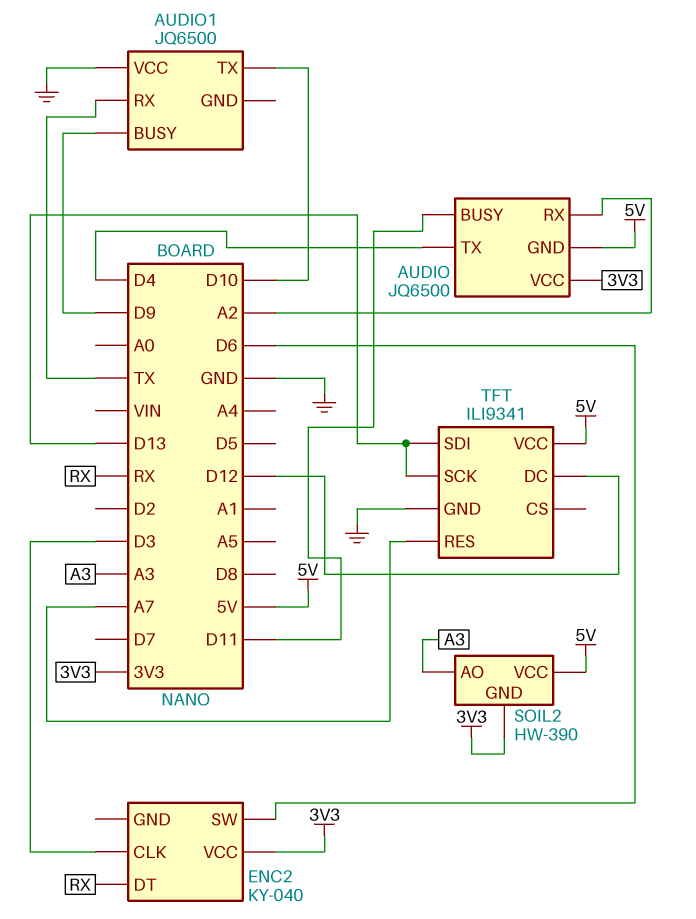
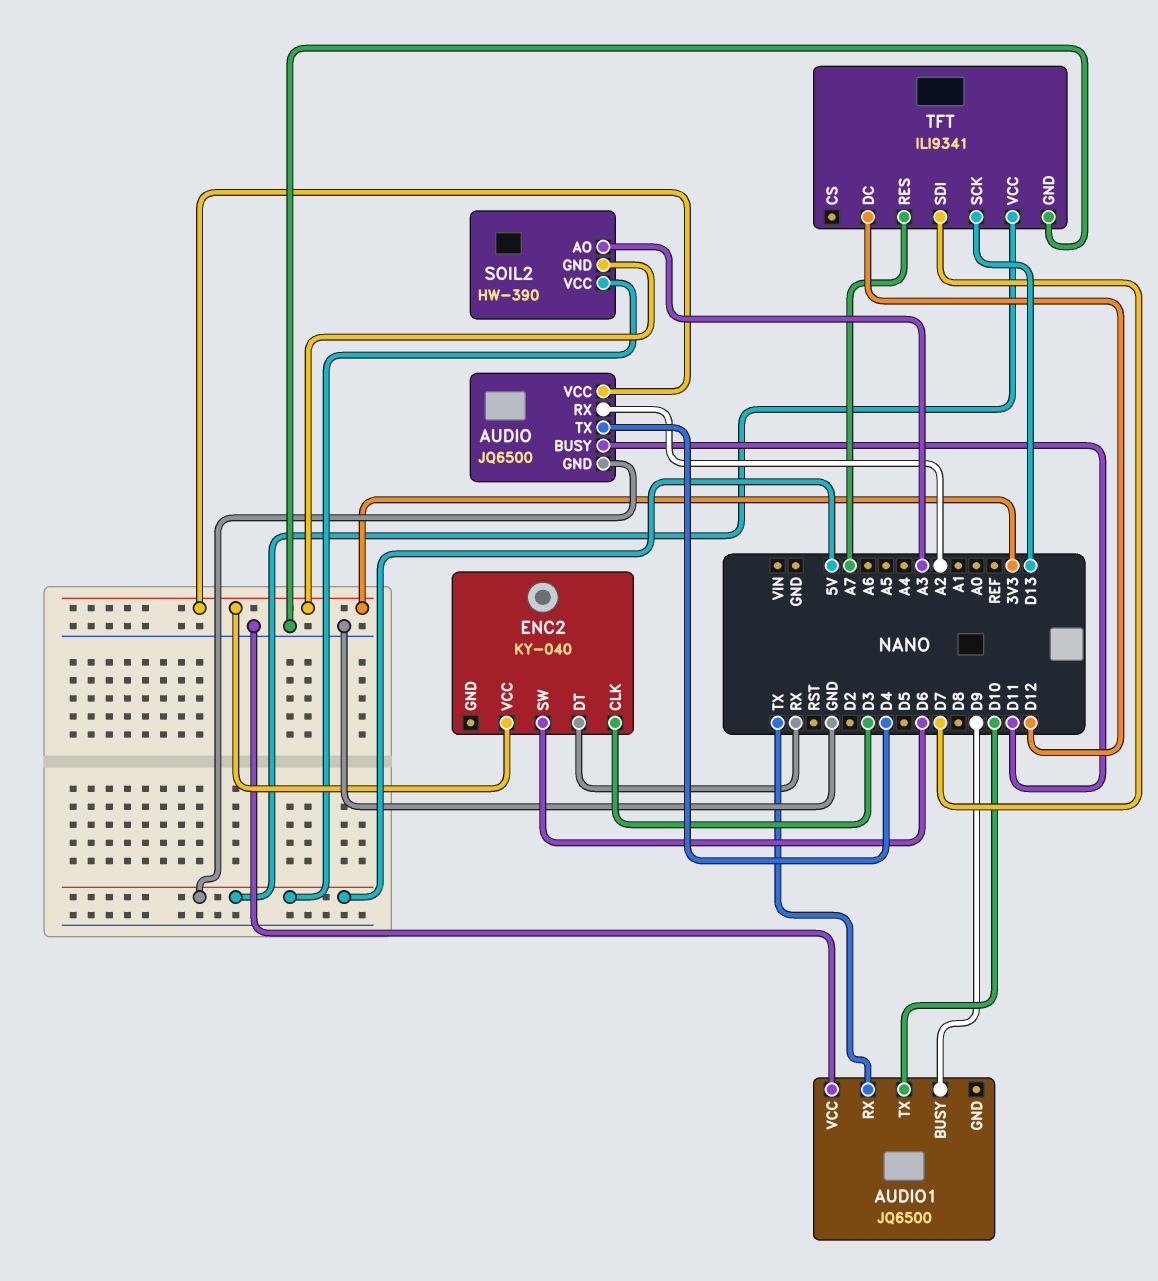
TFT pin SDI: D13 -> D7

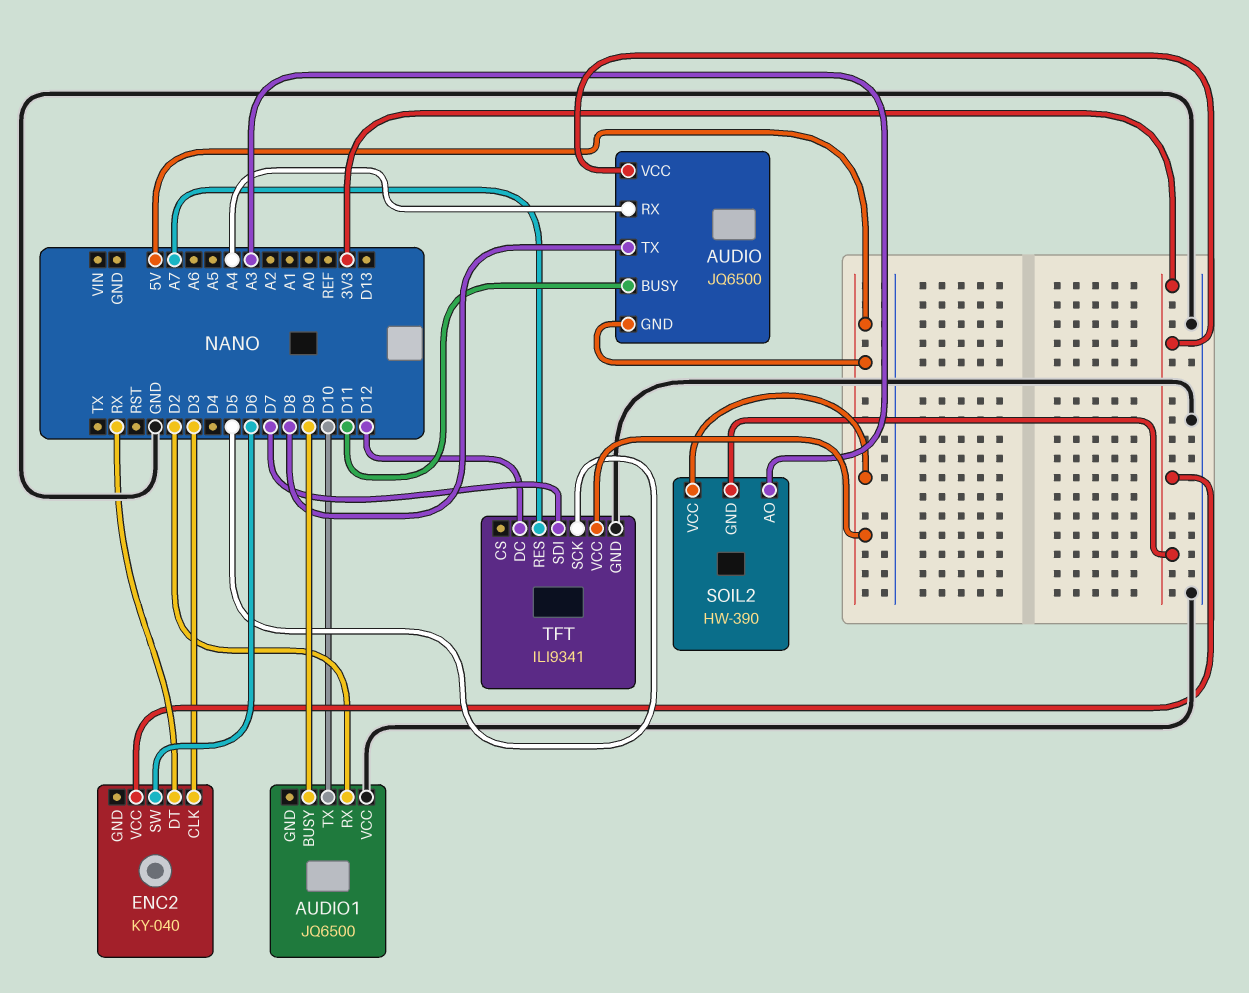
AUDIO pin RX: A2 -> A4
AUDIO pin TX: D4 -> D8
AUDIO1 pin RX: TX -> D2
TFT pin SCK: D13 -> D5

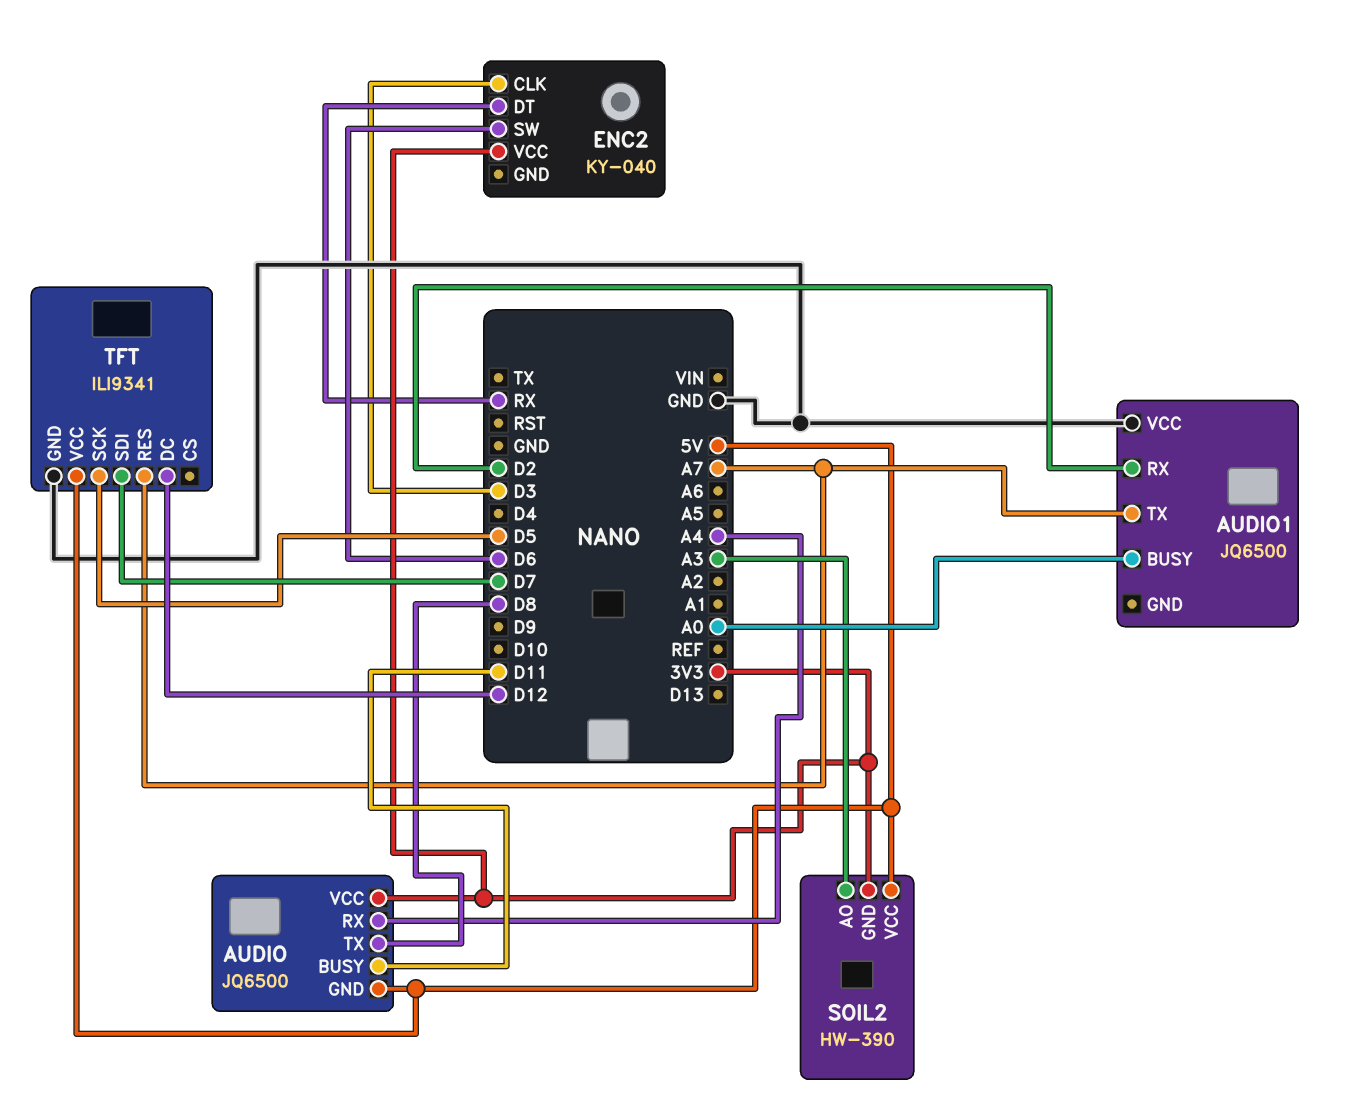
AUDIO1 pin BUSY: D9 -> A0
AUDIO1 pin TX: D10 -> A7

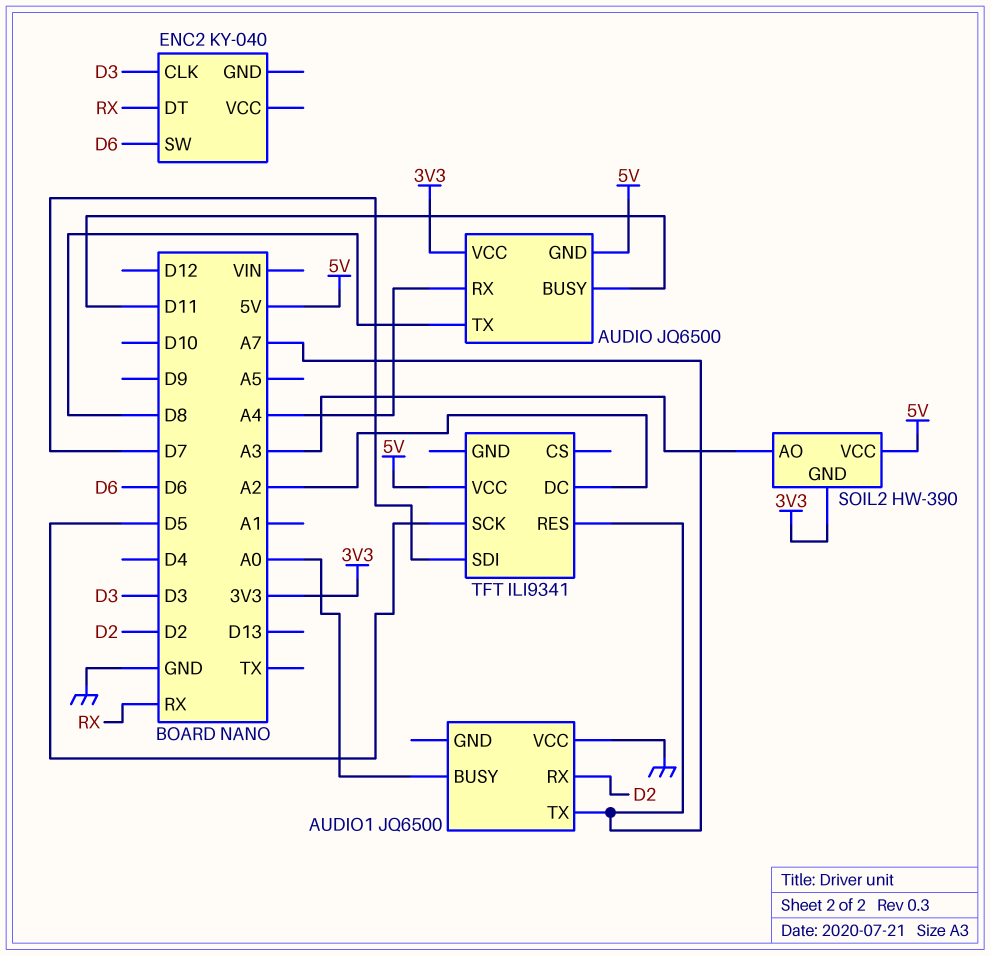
ENC2 pin VCC: 3V3 -> none
TFT pin DC: D12 -> A2
TFT pin GND: GND -> none

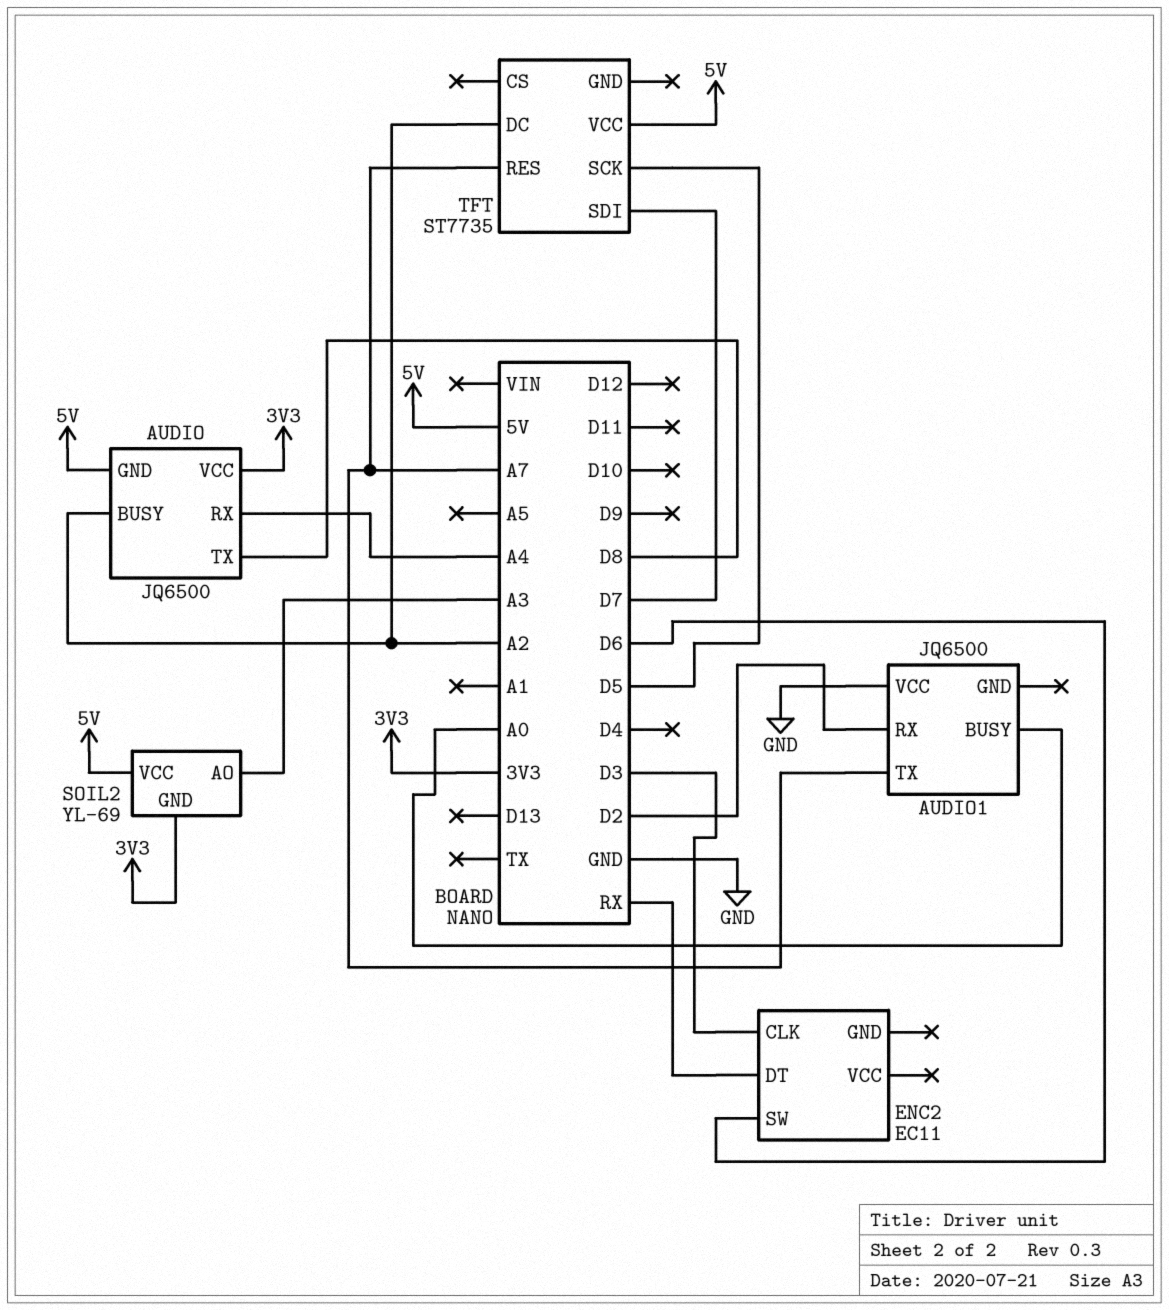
AUDIO pin BUSY: D11 -> A2
ENC2: KY-040 -> EC11
SOIL2: HW-390 -> YL-69
TFT: ILI9341 -> ST7735

